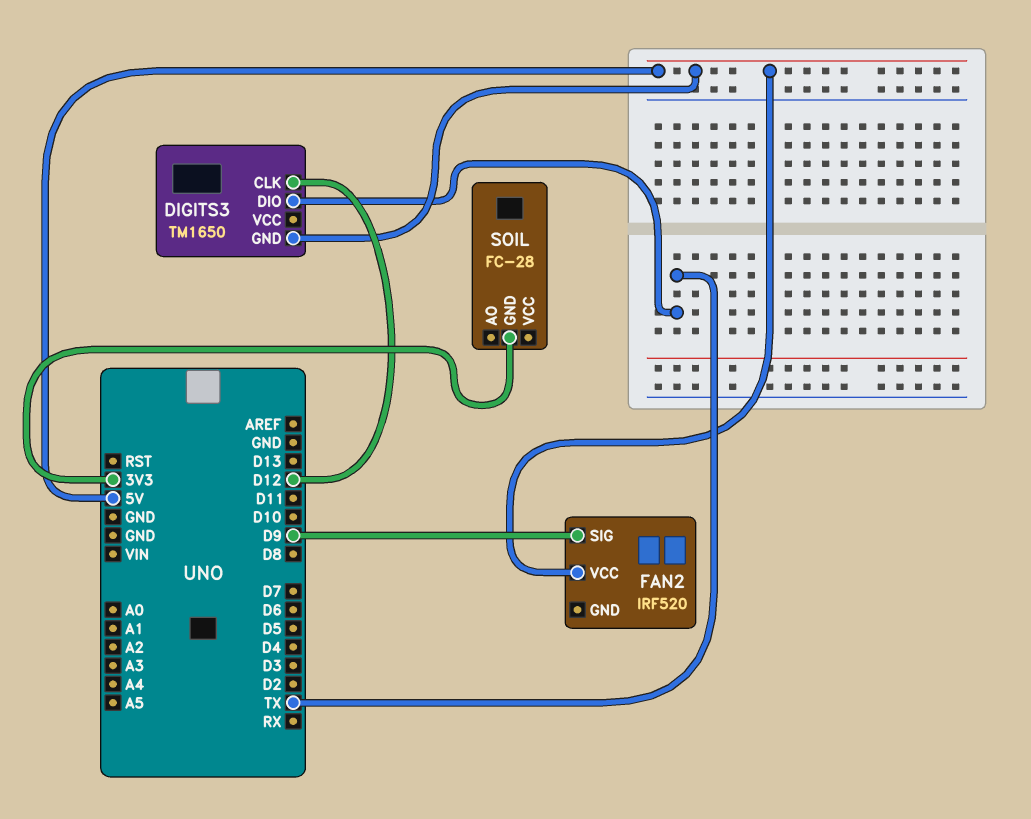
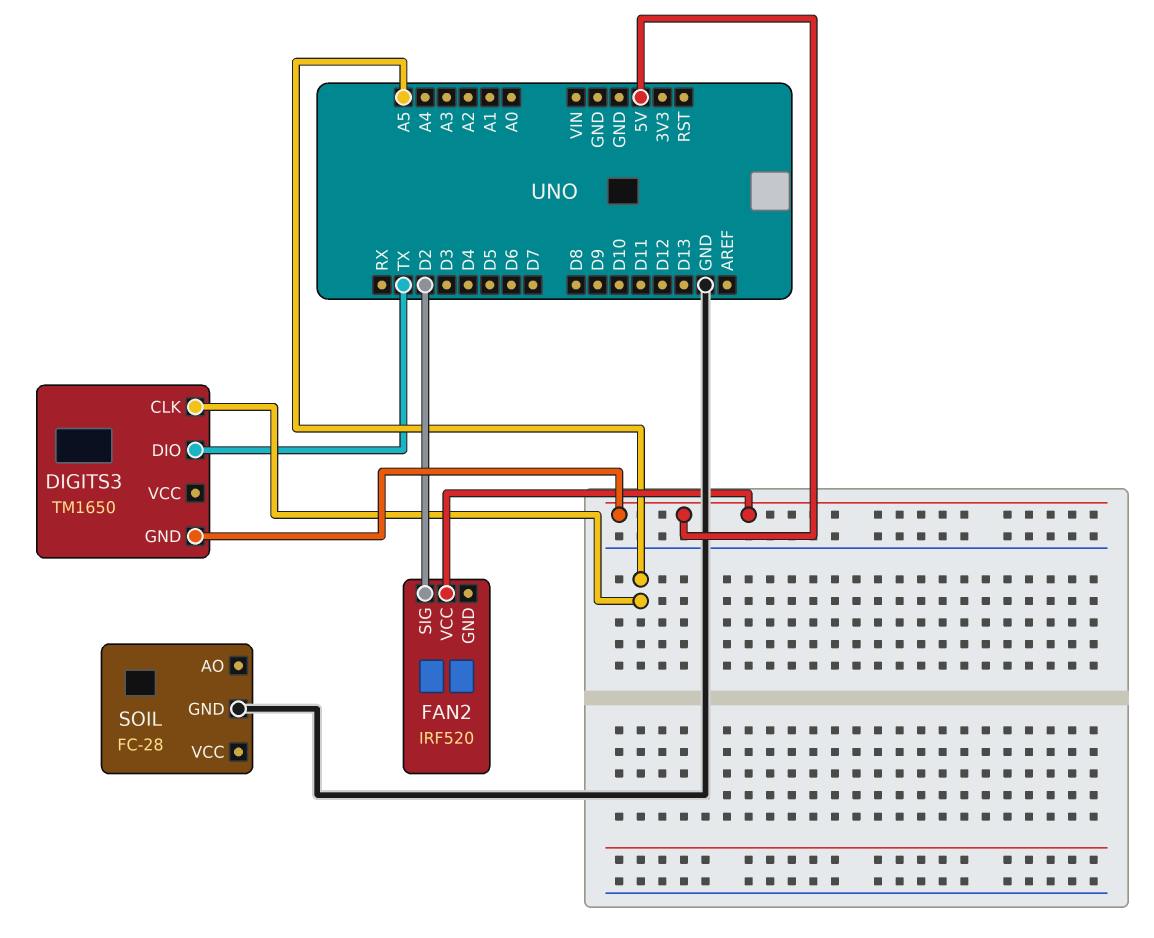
DIGITS3 pin CLK: D12 -> A5
FAN2 pin SIG: D9 -> D2
SOIL pin GND: 3V3 -> GND

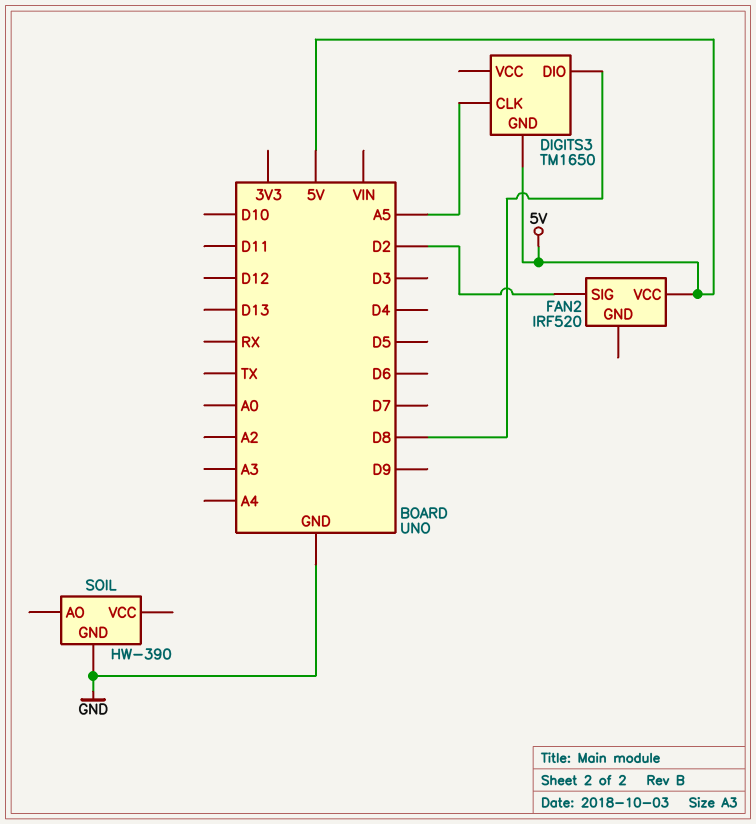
DIGITS3 pin DIO: TX -> D8
SOIL: FC-28 -> HW-390

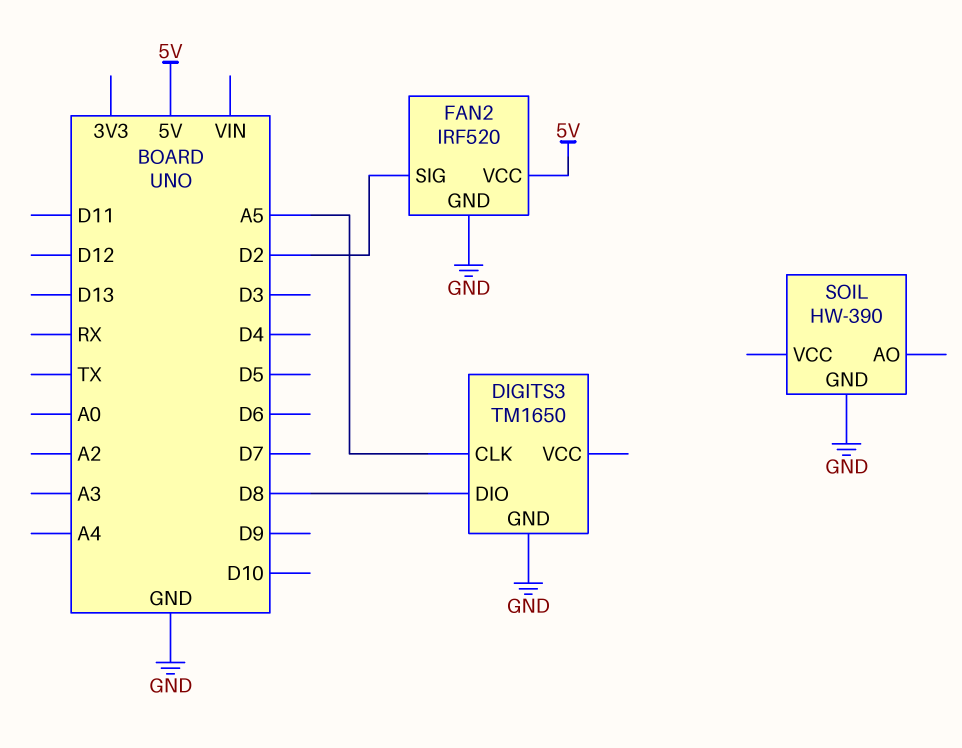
DIGITS3 pin GND: 5V -> GND
FAN2 pin GND: none -> GND

